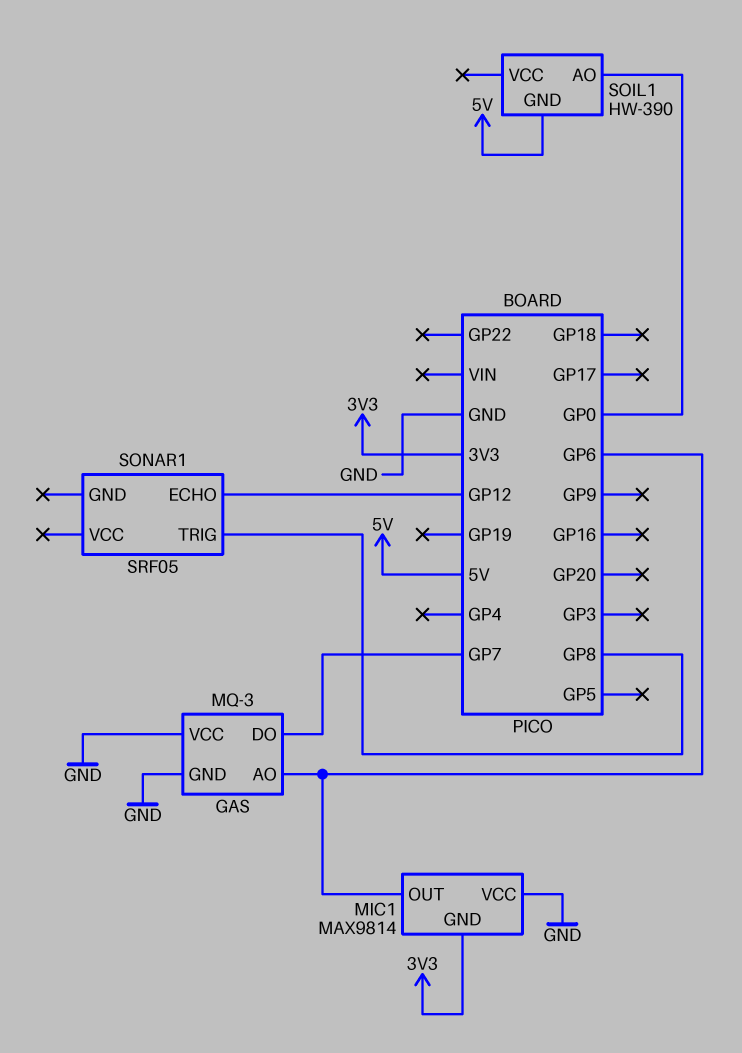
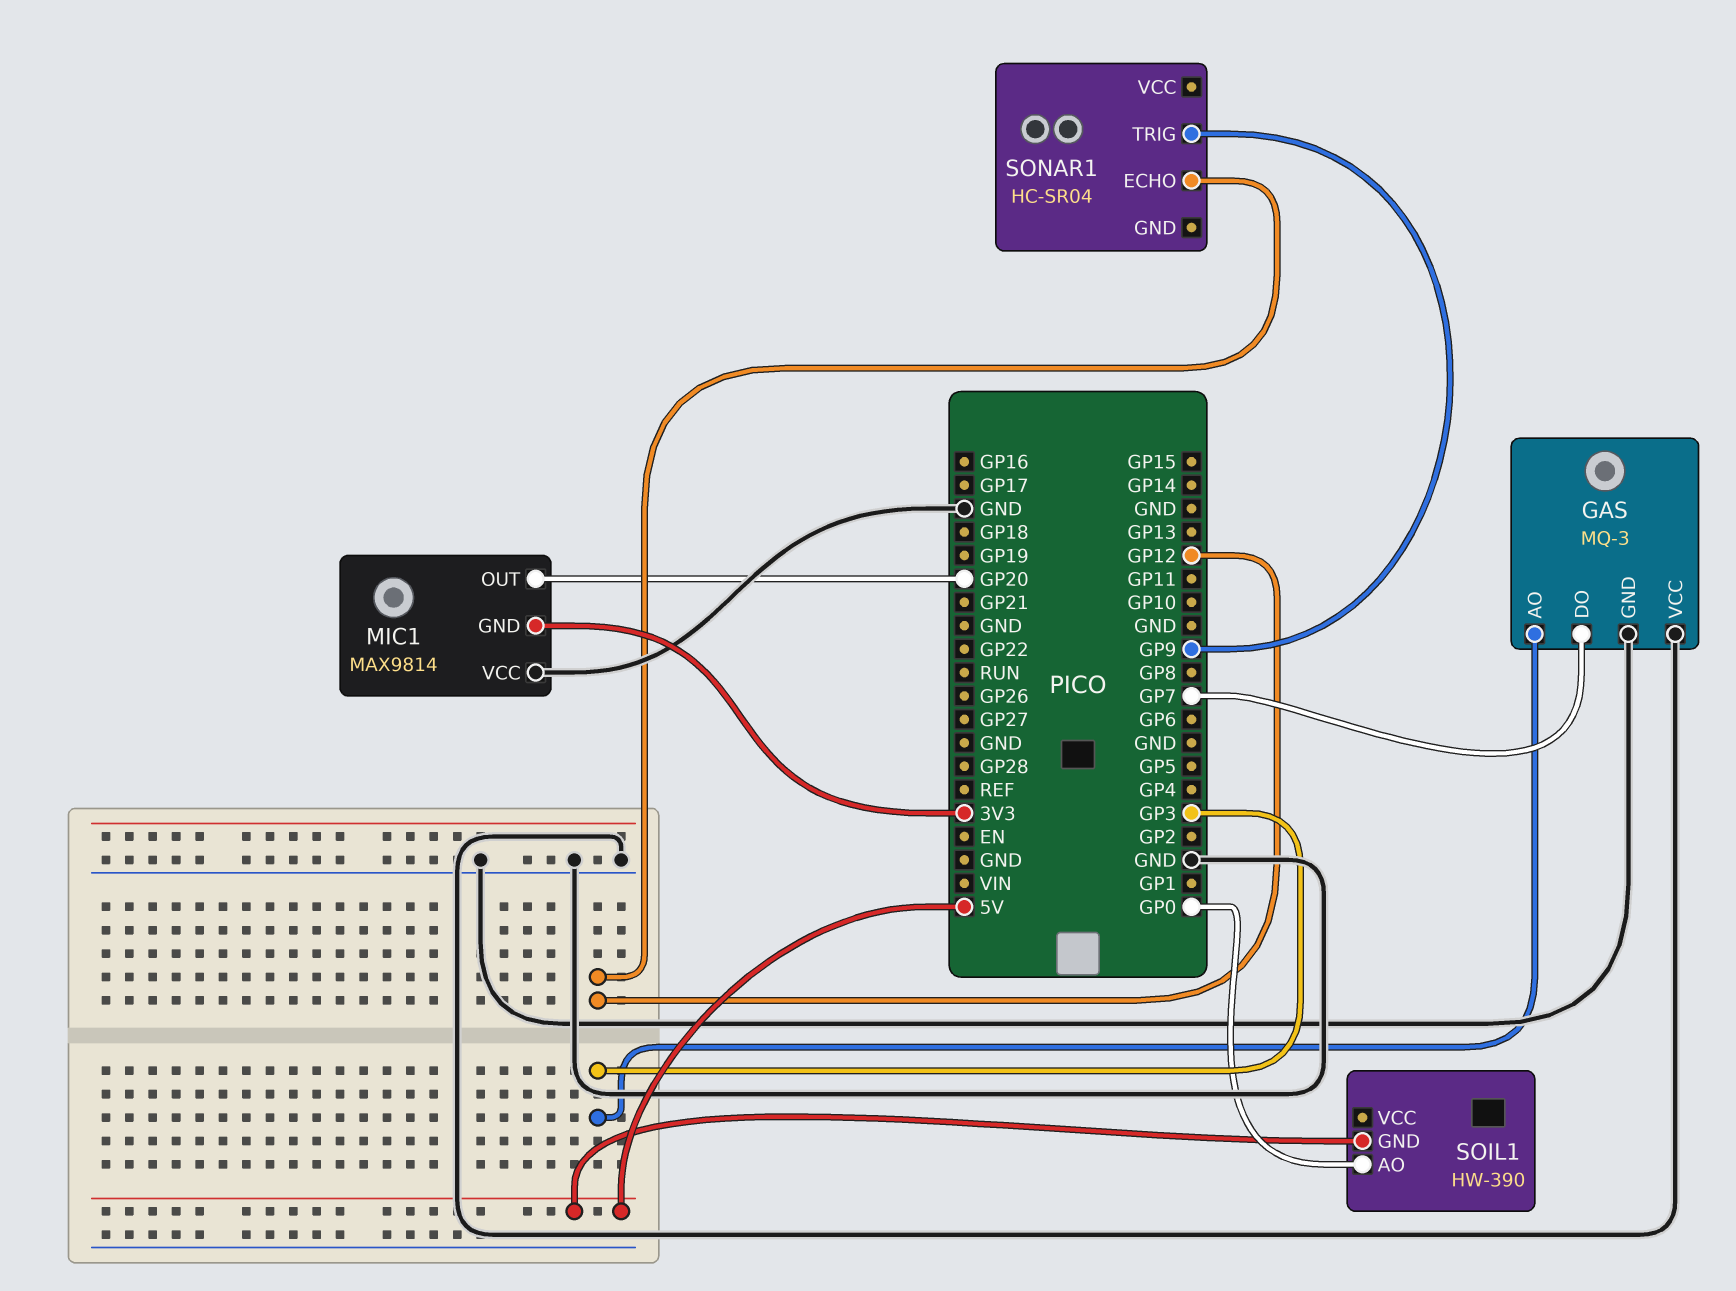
GAS pin AO: GP6 -> GP3
MIC1 pin OUT: GP6 -> GP20
SONAR1: SRF05 -> HC-SR04
SONAR1 pin TRIG: GP8 -> GP9

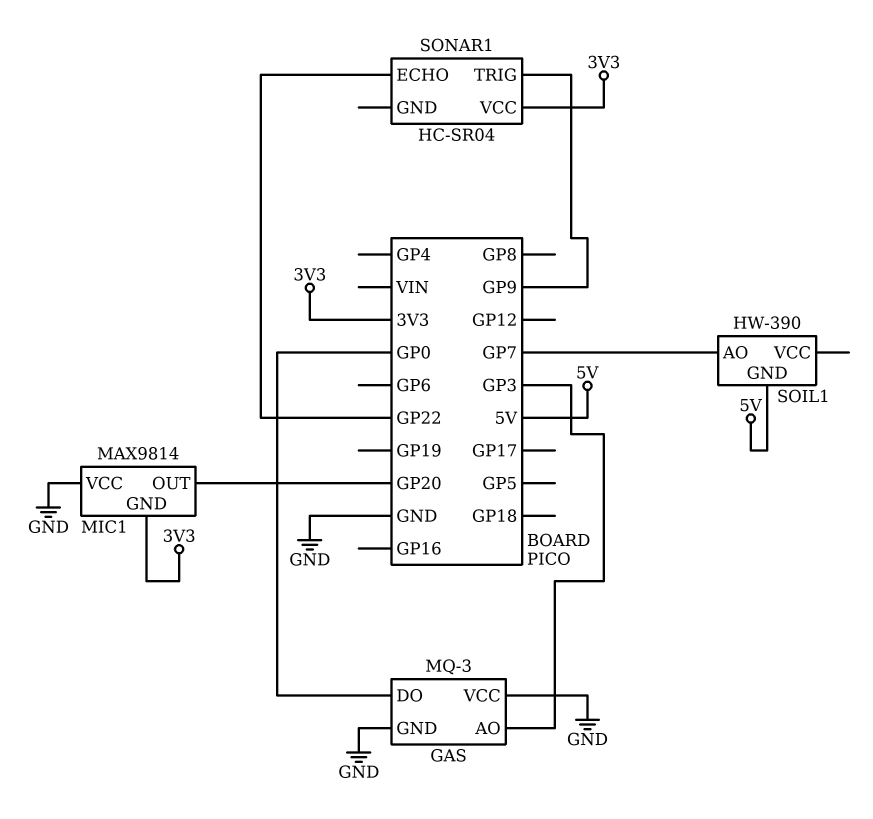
GAS pin DO: GP7 -> GP0
SOIL1 pin AO: GP0 -> GP7
SONAR1 pin ECHO: GP12 -> GP22
SONAR1 pin VCC: none -> 3V3

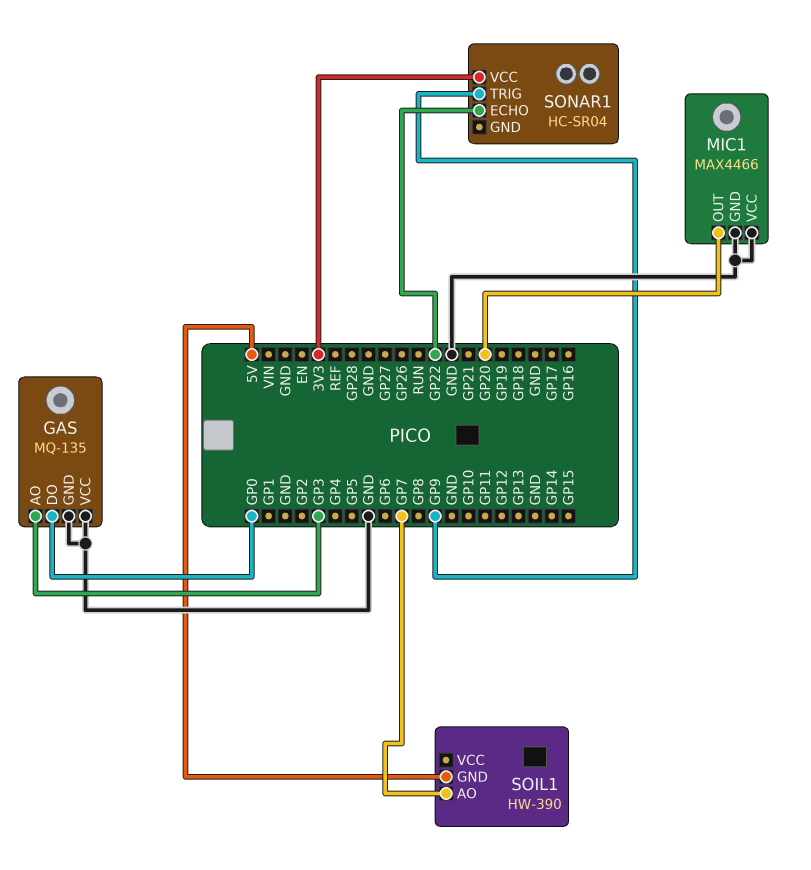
GAS: MQ-3 -> MQ-135
MIC1: MAX9814 -> MAX4466
MIC1 pin GND: 3V3 -> GND

